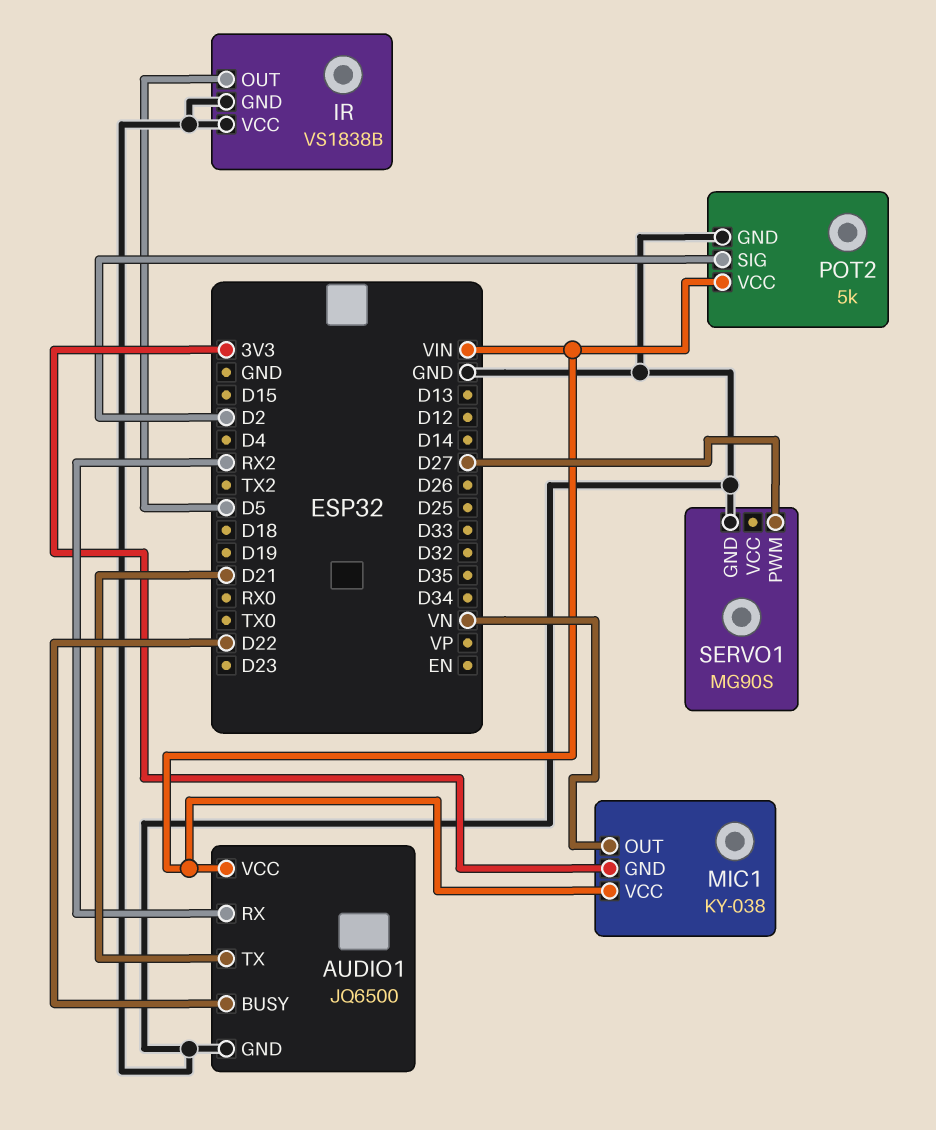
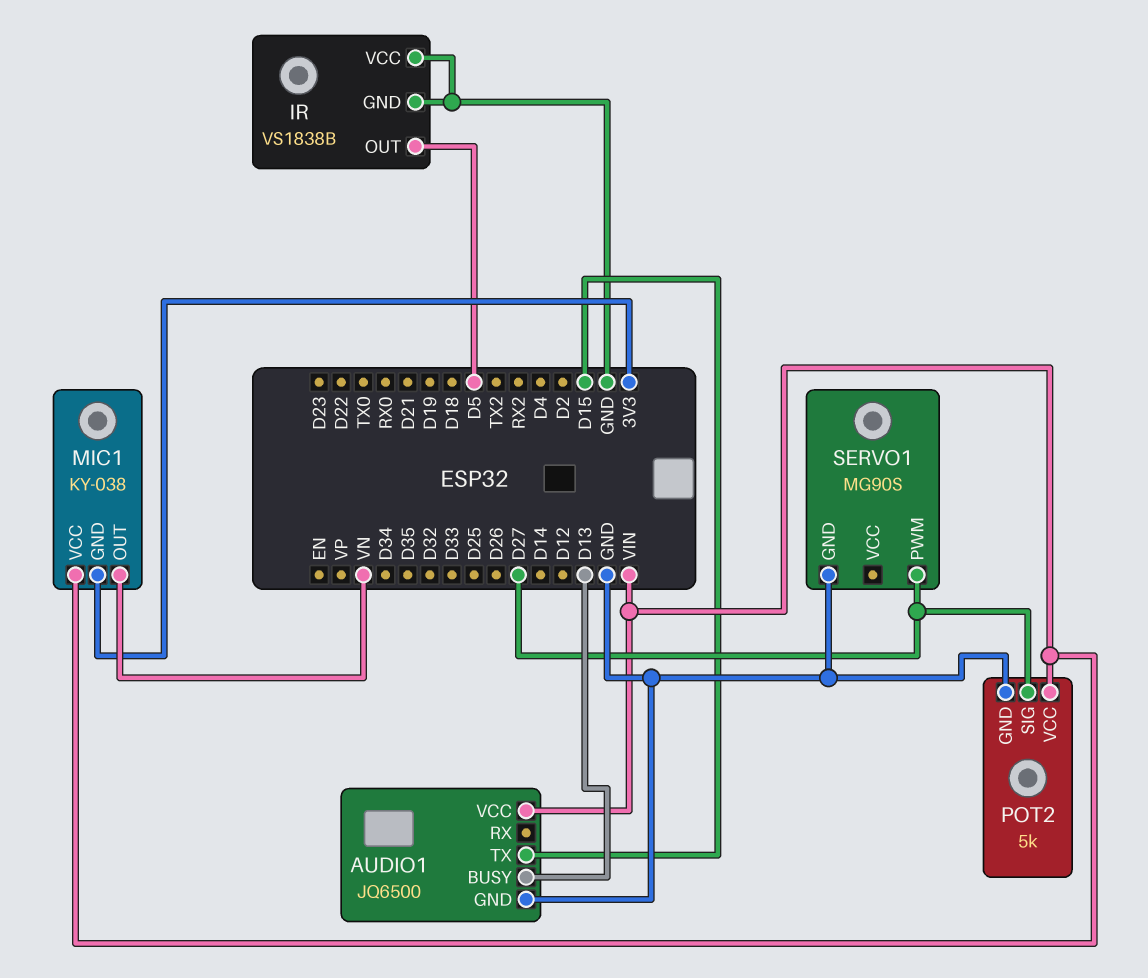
AUDIO1 pin BUSY: D22 -> D13
AUDIO1 pin RX: RX2 -> none
AUDIO1 pin TX: D21 -> D15
POT2 pin SIG: D2 -> D27

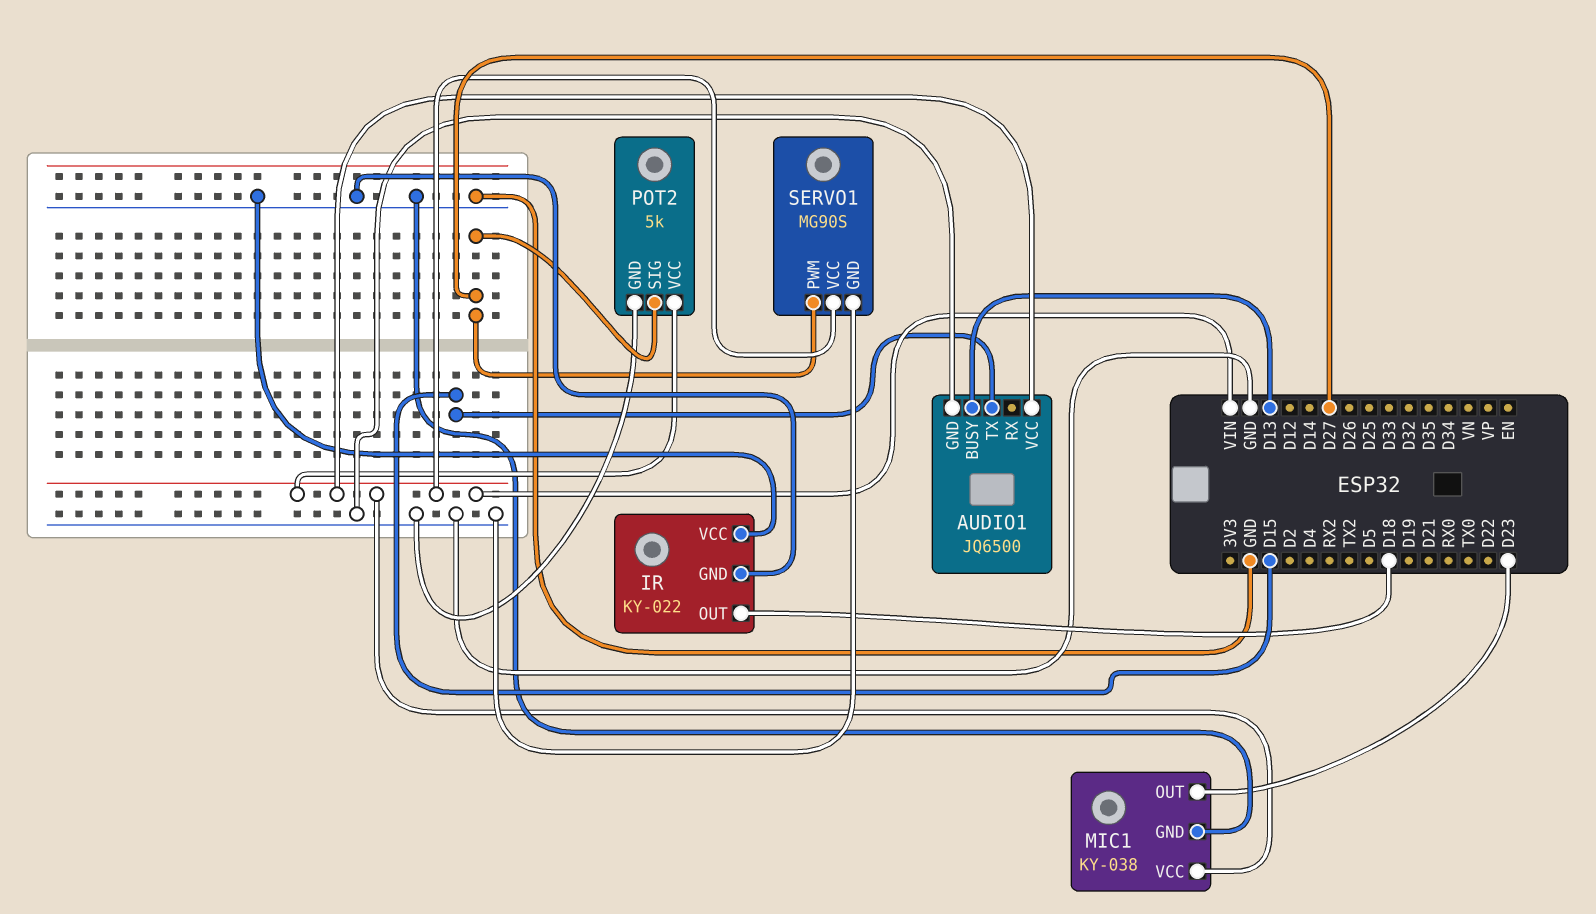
IR: VS1838B -> KY-022
IR pin OUT: D5 -> D18
MIC1 pin GND: 3V3 -> GND
MIC1 pin OUT: VN -> D23
SERVO1 pin VCC: none -> VIN

